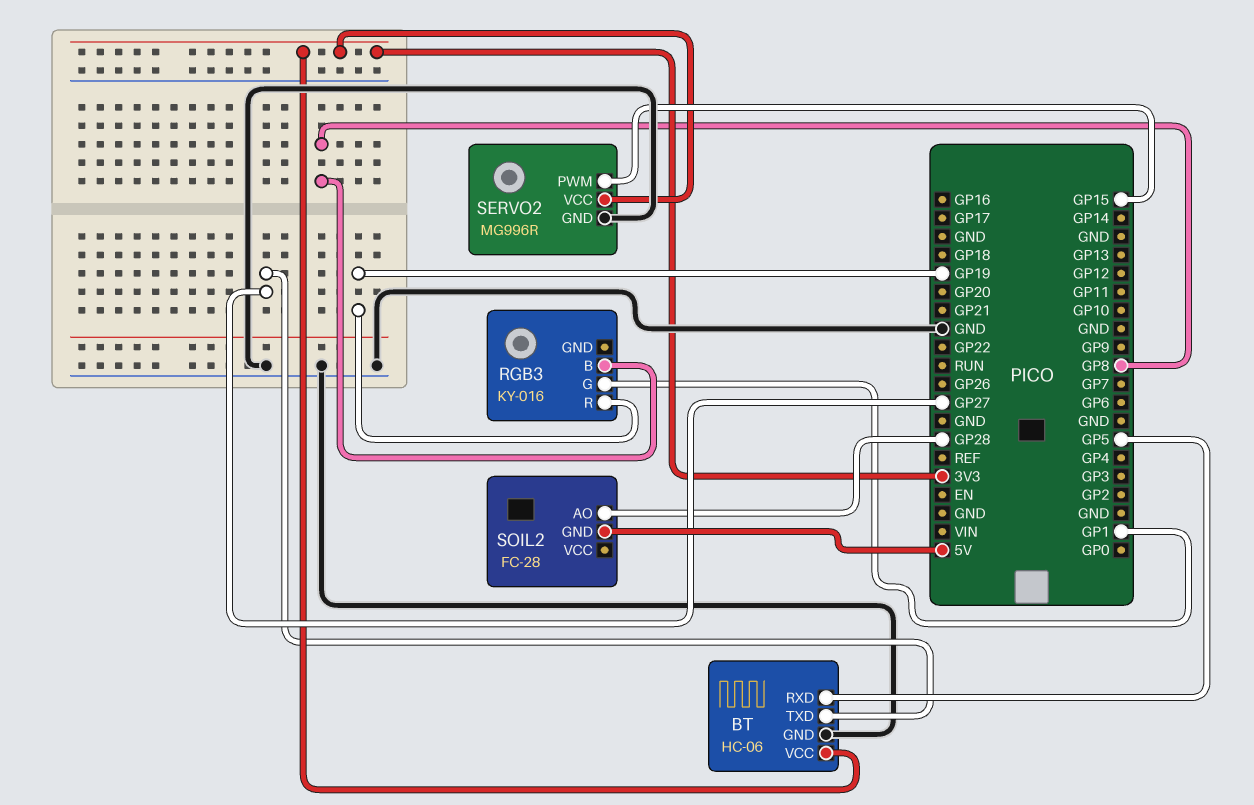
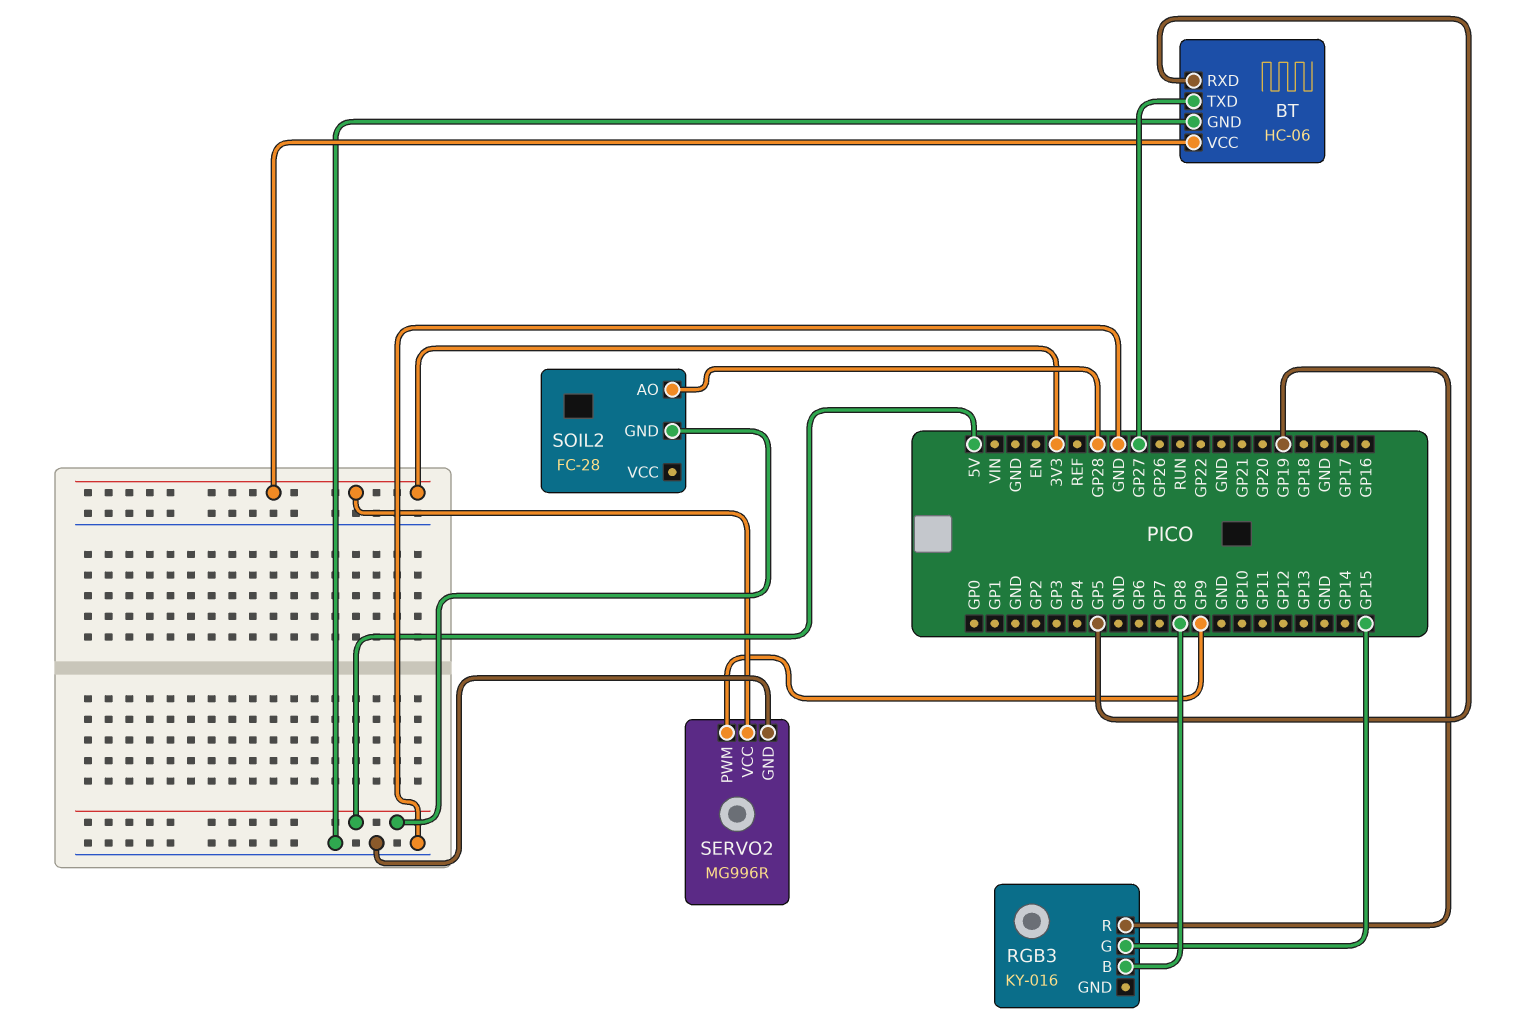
RGB3 pin G: GP1 -> GP15
SERVO2 pin PWM: GP15 -> GP9

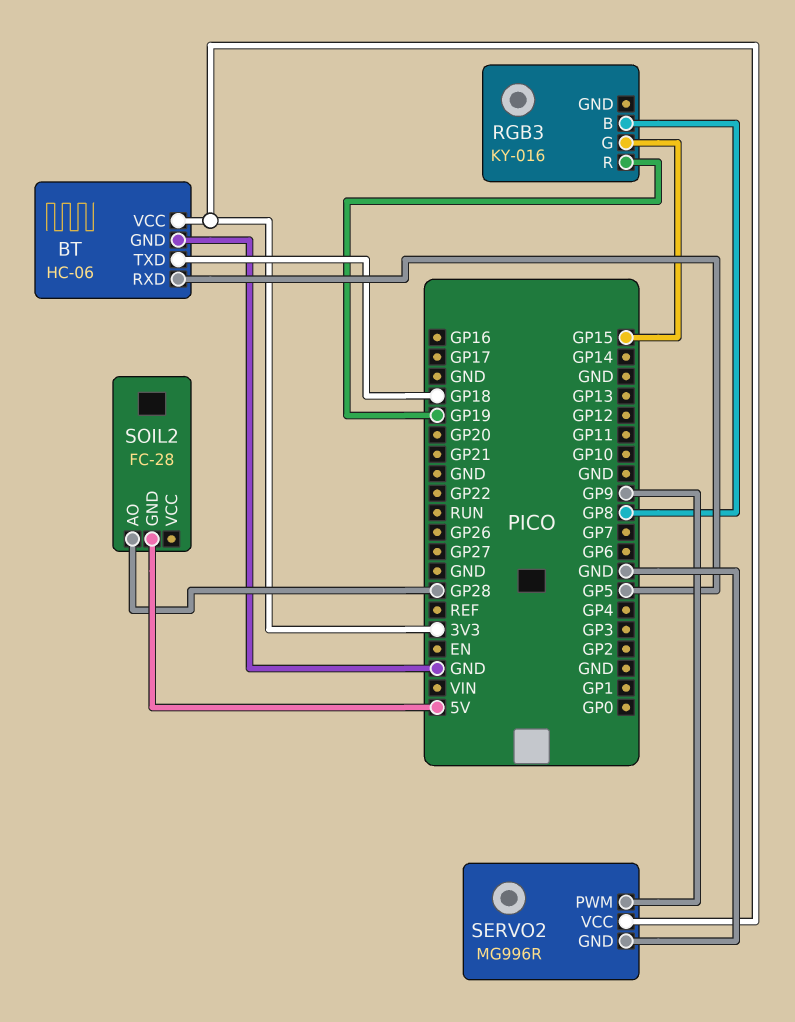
BT pin TXD: GP27 -> GP18

